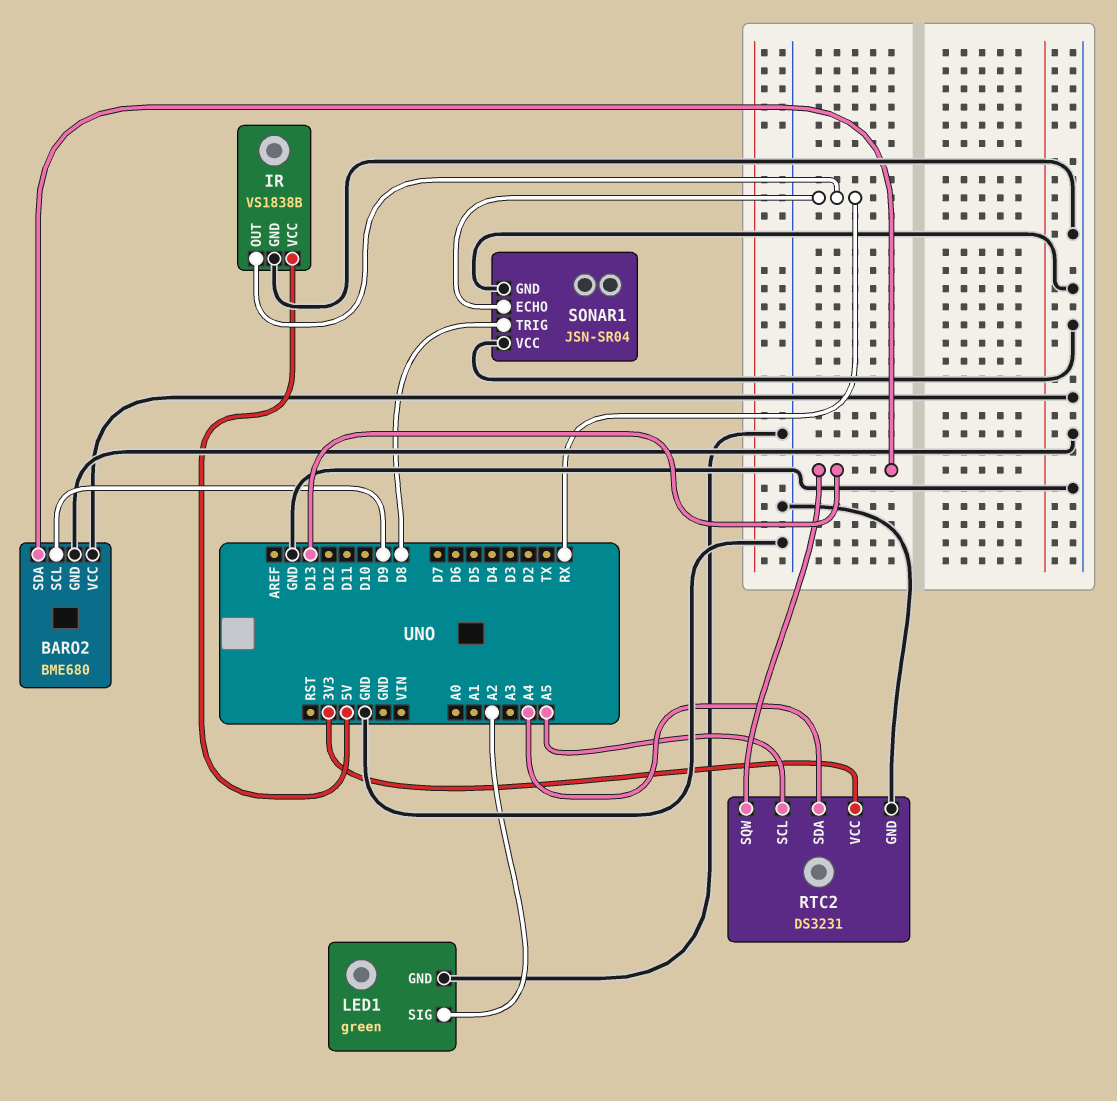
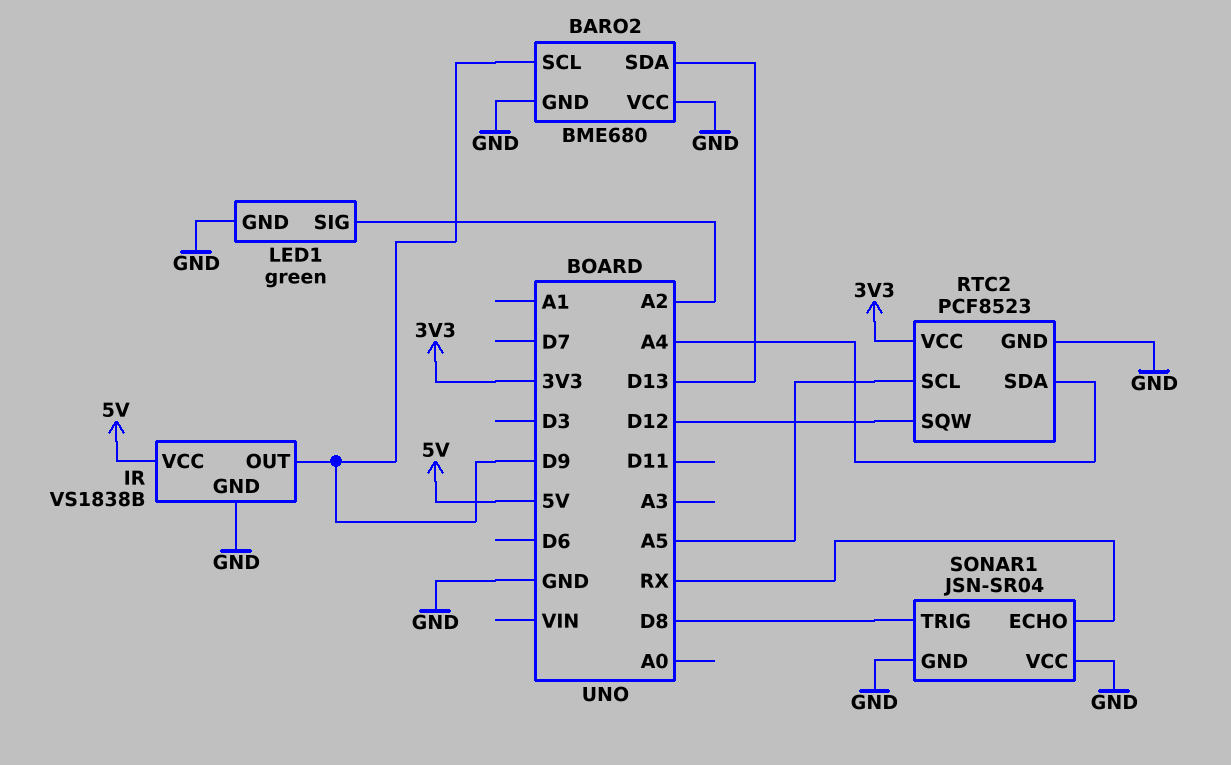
IR pin OUT: RX -> D9
RTC2: DS3231 -> PCF8523
RTC2 pin SQW: D13 -> D12

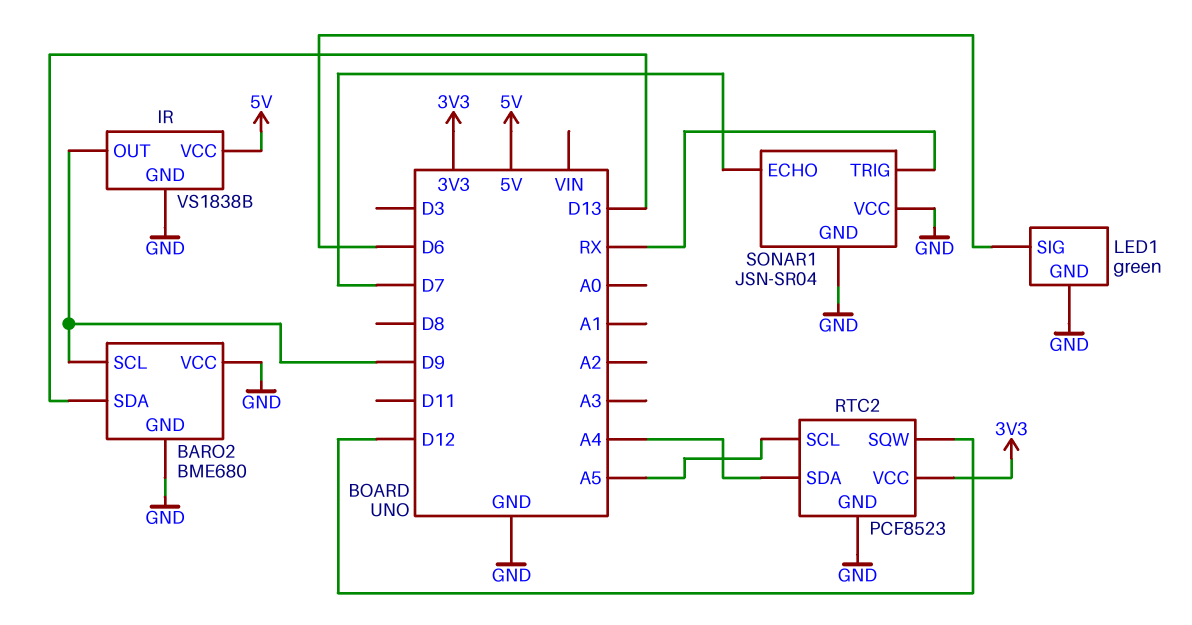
LED1 pin SIG: A2 -> D6
SONAR1 pin ECHO: RX -> D7
SONAR1 pin TRIG: D8 -> RX

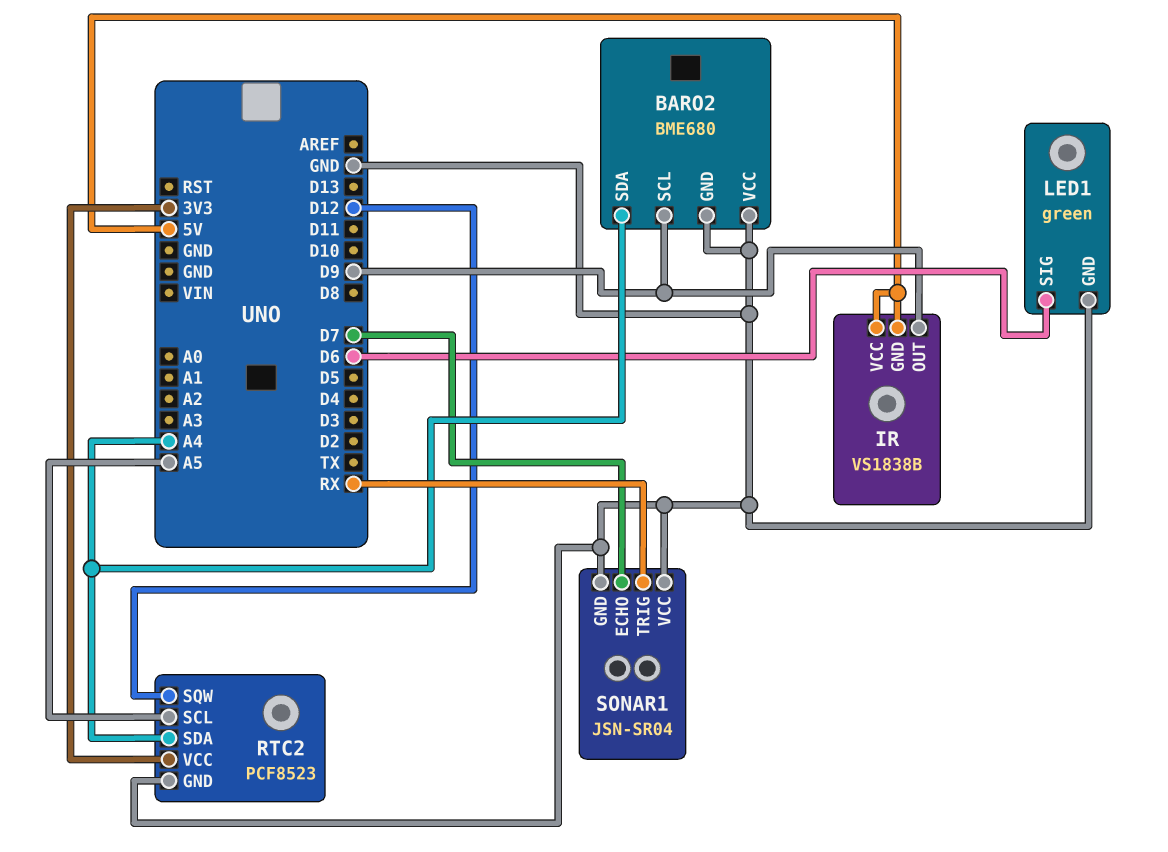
BARO2 pin SDA: D13 -> A4
IR pin GND: GND -> 5V

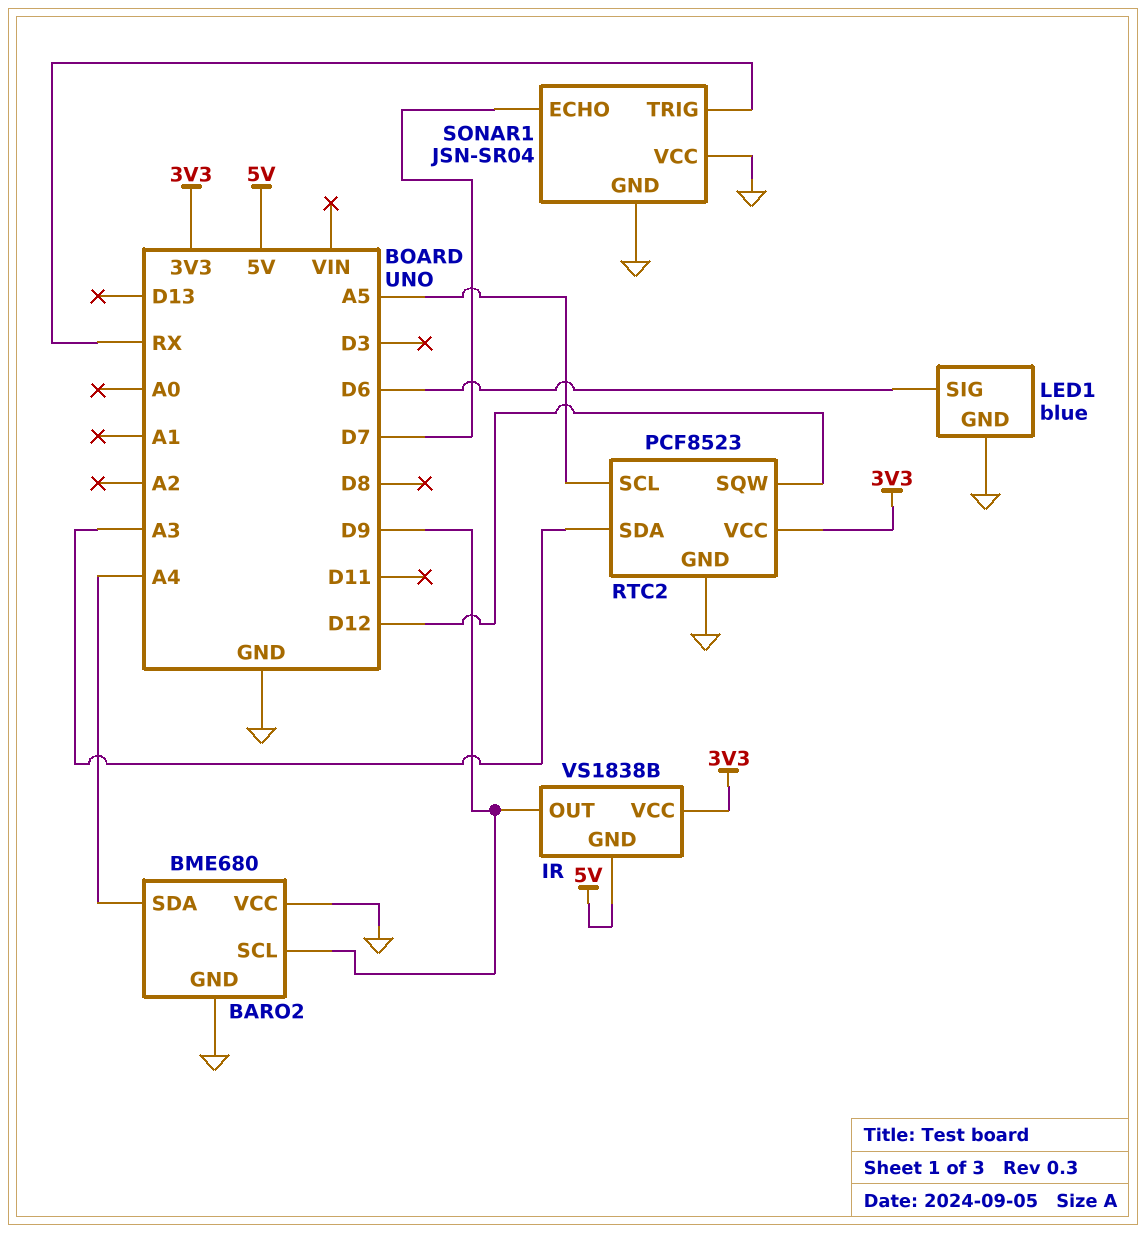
IR pin VCC: 5V -> 3V3
LED1: green -> blue
RTC2 pin SDA: A4 -> A3

